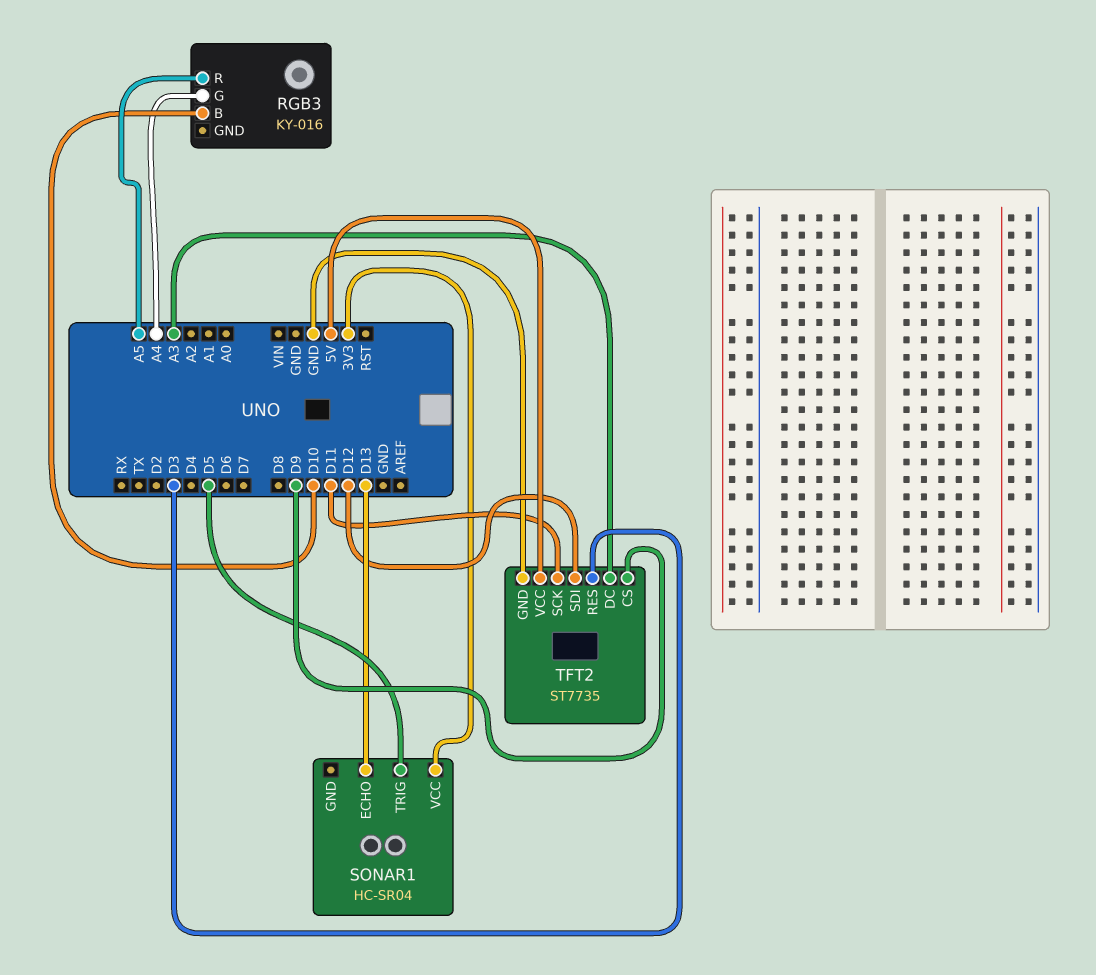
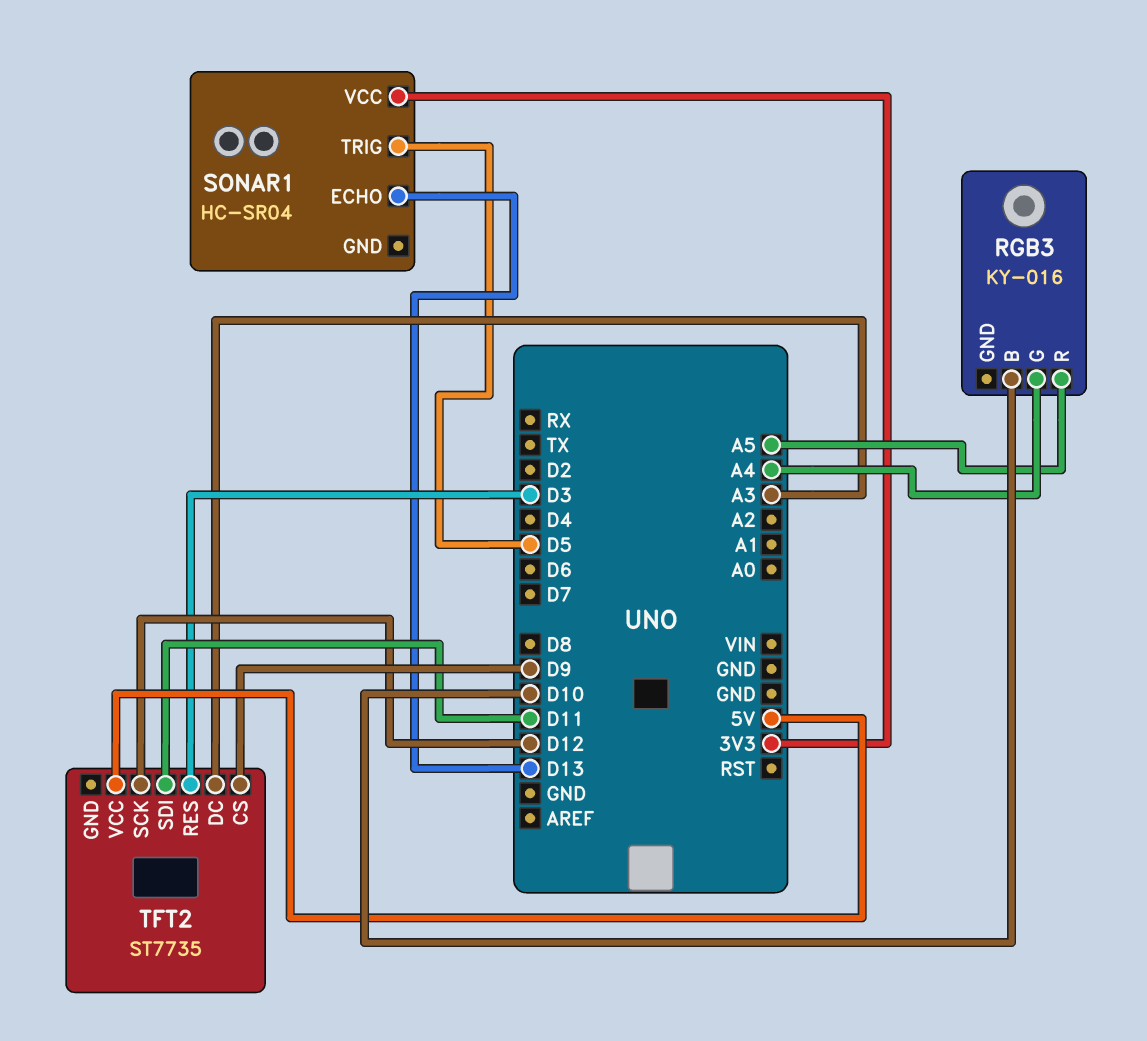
TFT2 pin GND: GND -> none
TFT2 pin SCK: D11 -> D12
TFT2 pin SDI: D12 -> D11

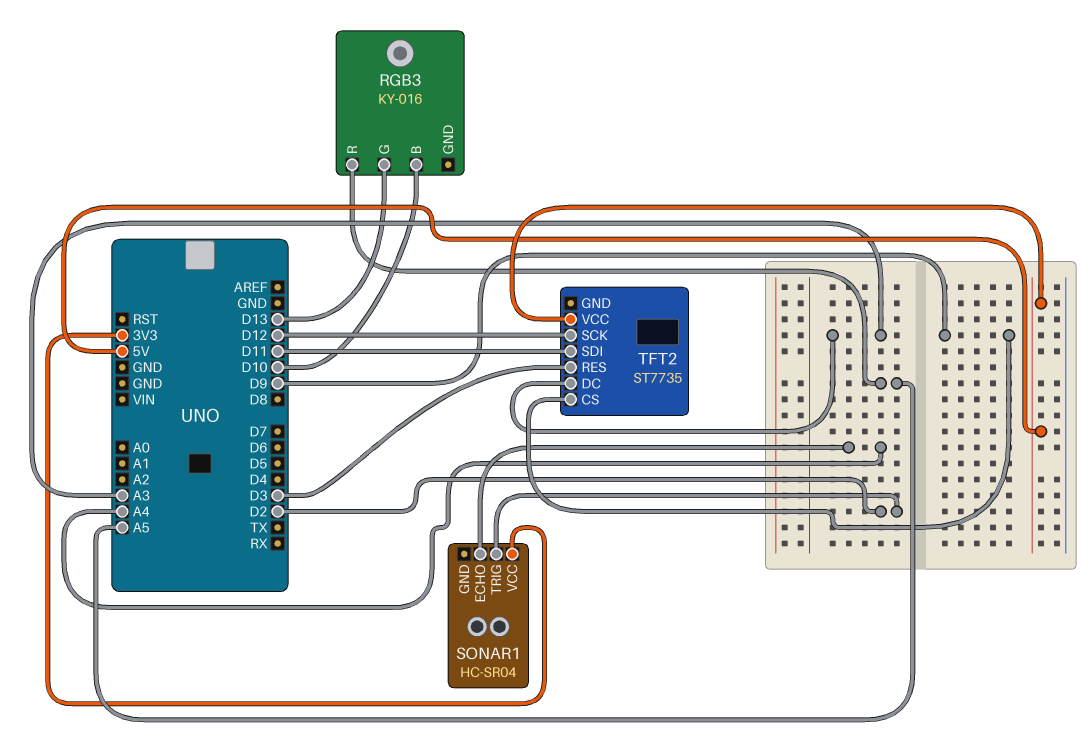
RGB3 pin G: A4 -> D13
SONAR1 pin ECHO: D13 -> A4
SONAR1 pin TRIG: D5 -> D2

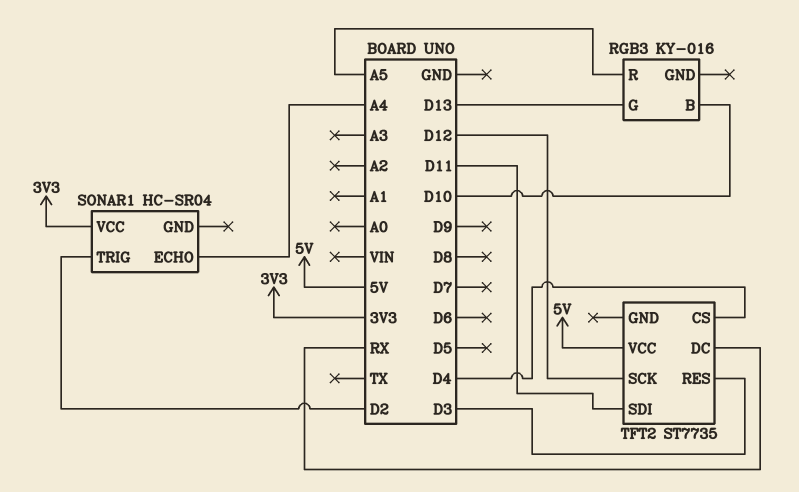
TFT2 pin CS: D9 -> D4
TFT2 pin DC: A3 -> RX

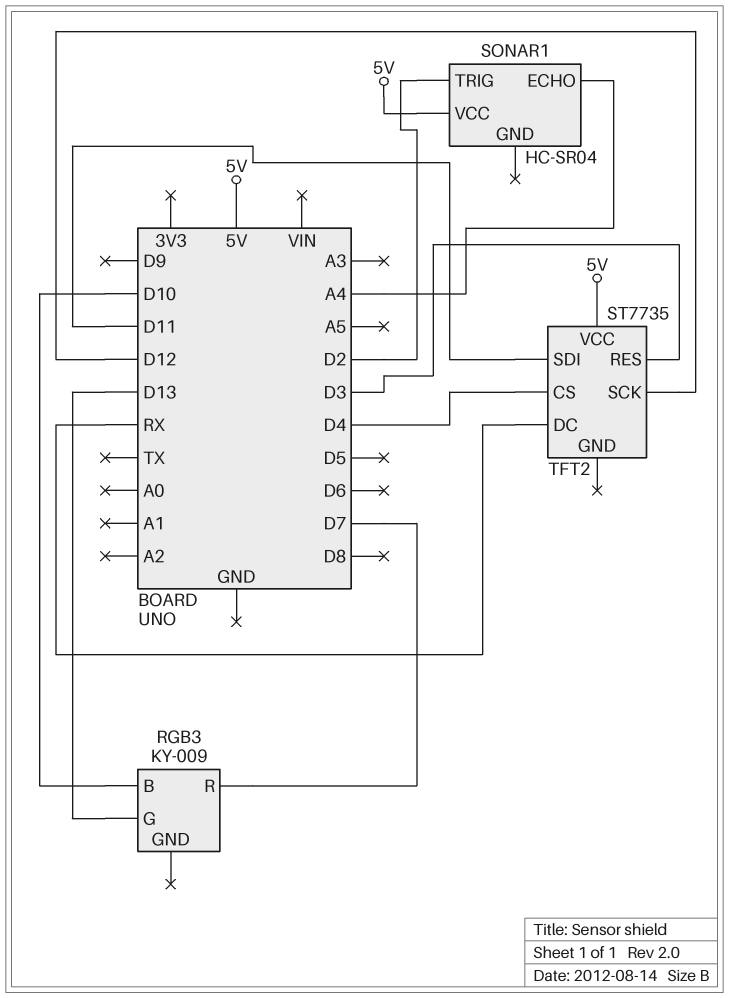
RGB3: KY-016 -> KY-009
RGB3 pin R: A5 -> D7
SONAR1 pin VCC: 3V3 -> 5V

